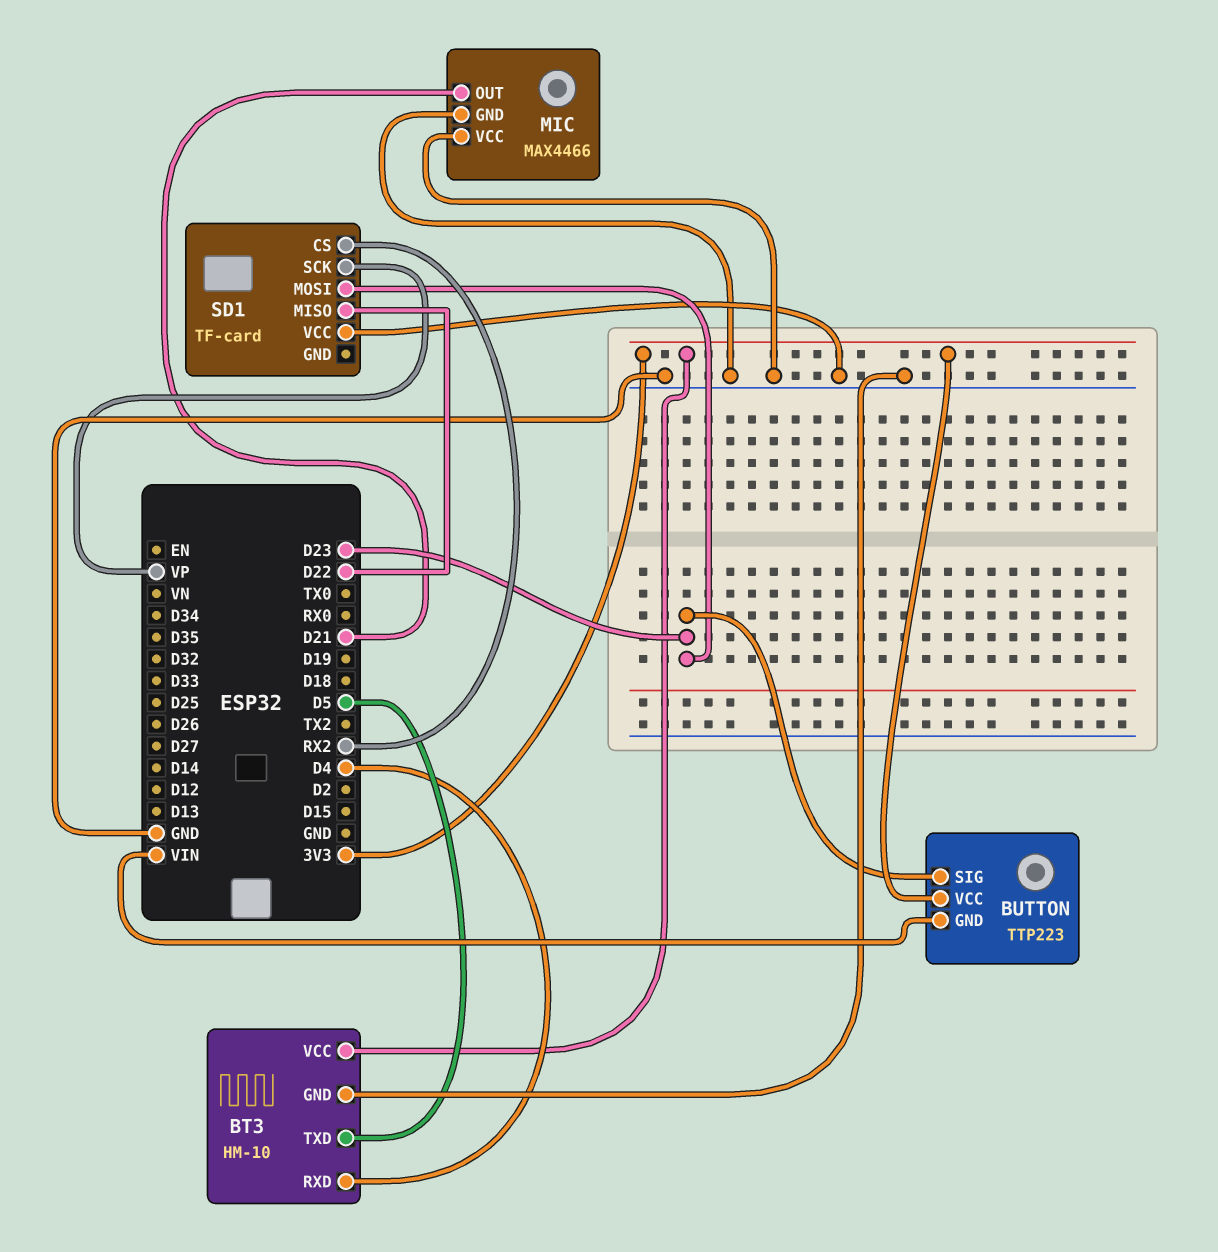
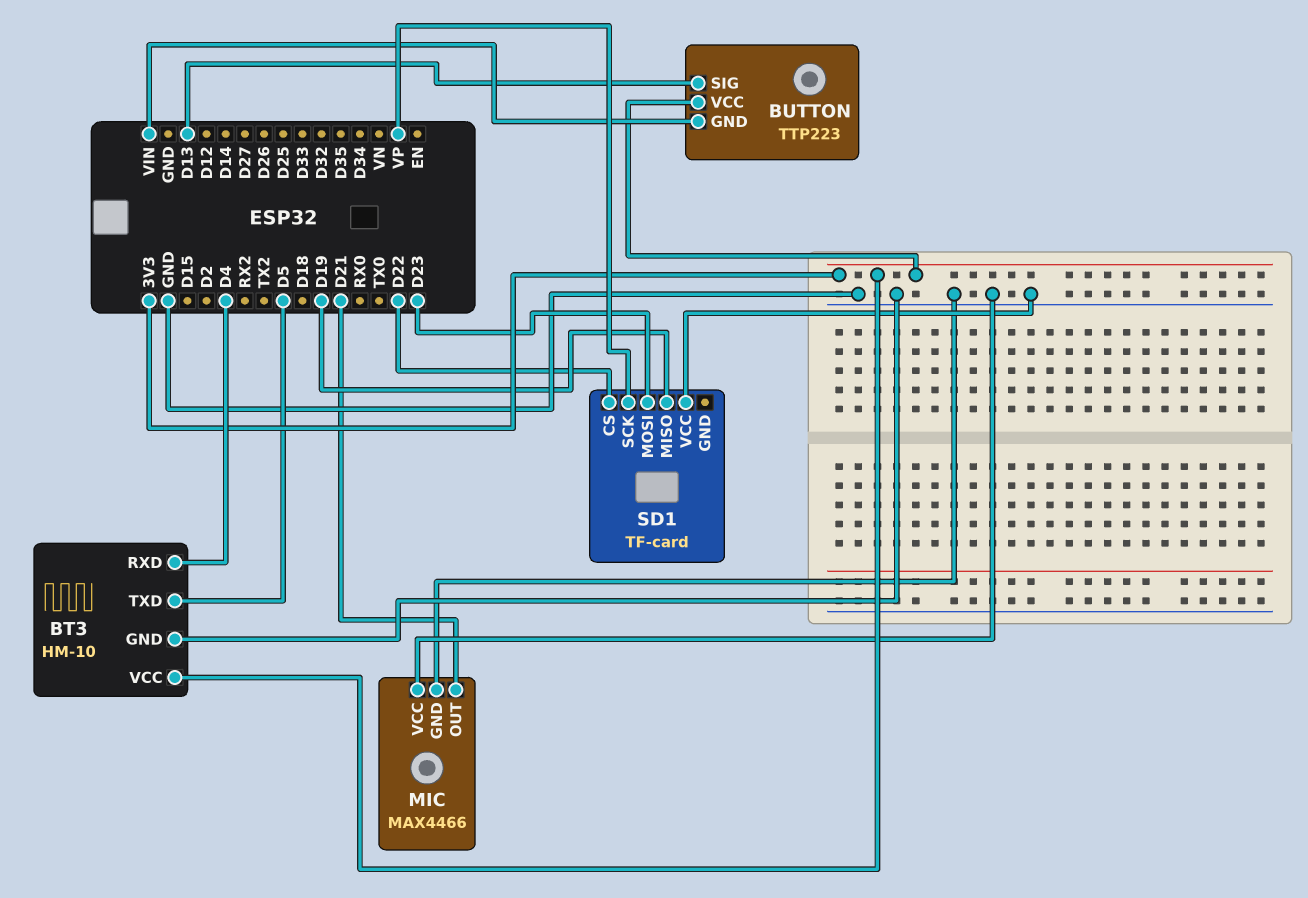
BUTTON pin SIG: D23 -> D13
SD1 pin CS: RX2 -> D22
SD1 pin MISO: D22 -> D19

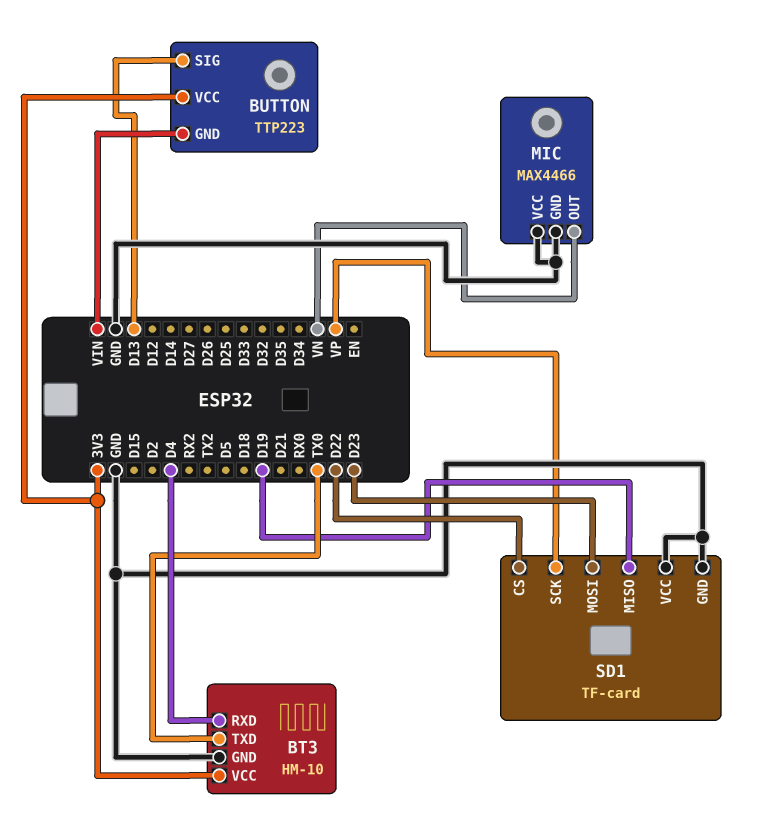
BT3 pin TXD: D5 -> TX0
MIC pin OUT: D21 -> VN
SD1 pin GND: none -> GND

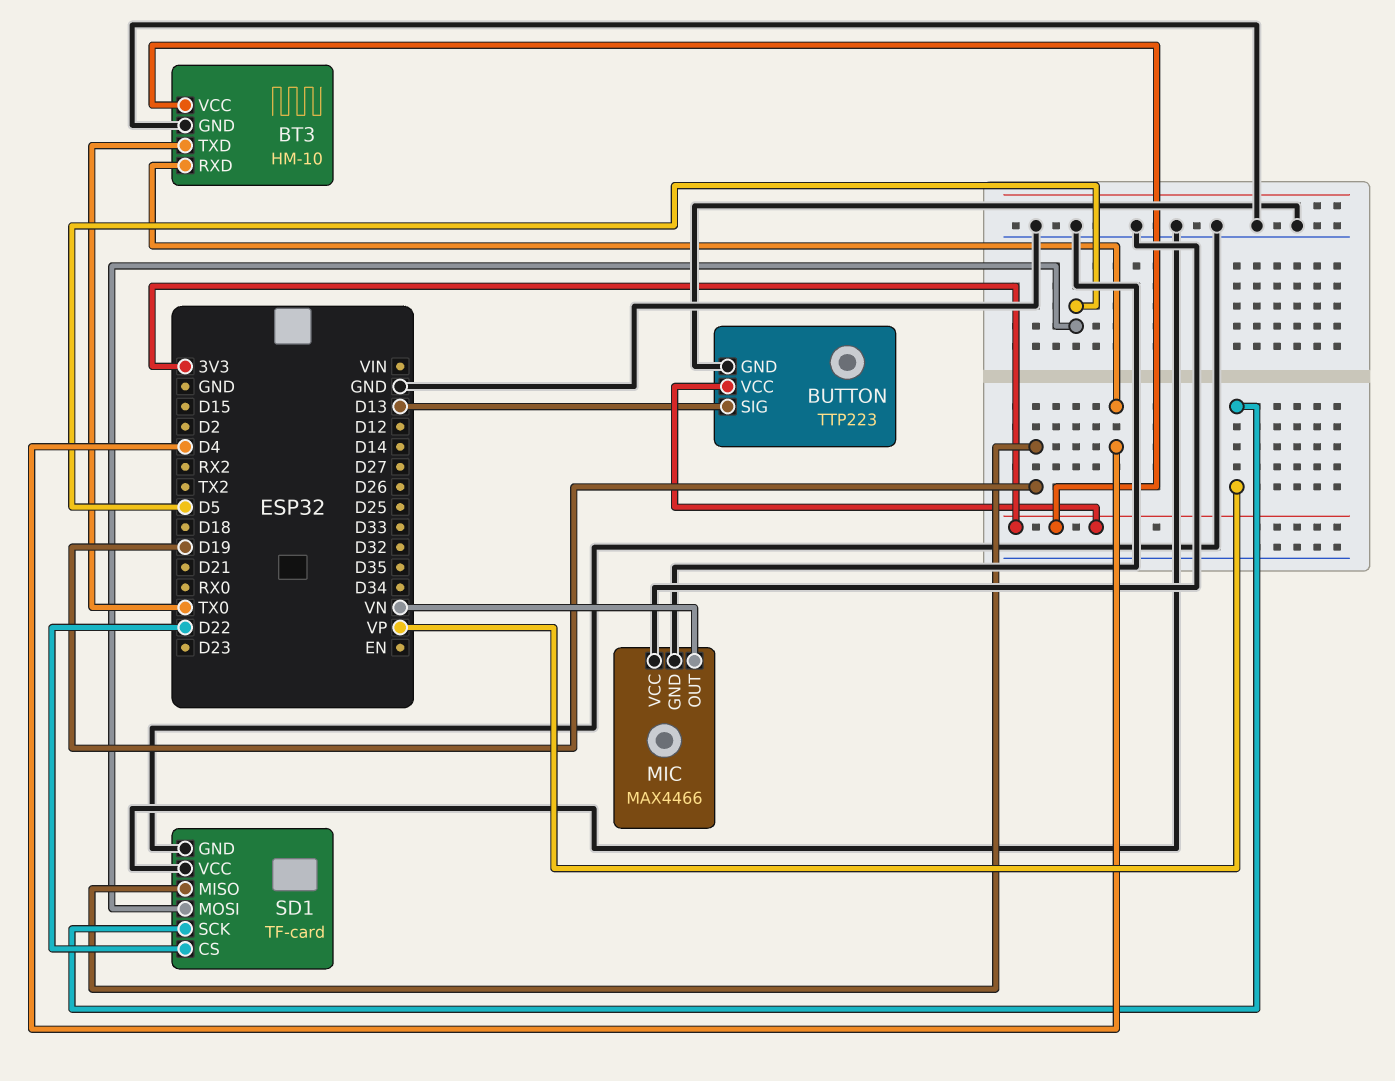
BUTTON pin GND: VIN -> GND
SD1 pin MOSI: D23 -> D5

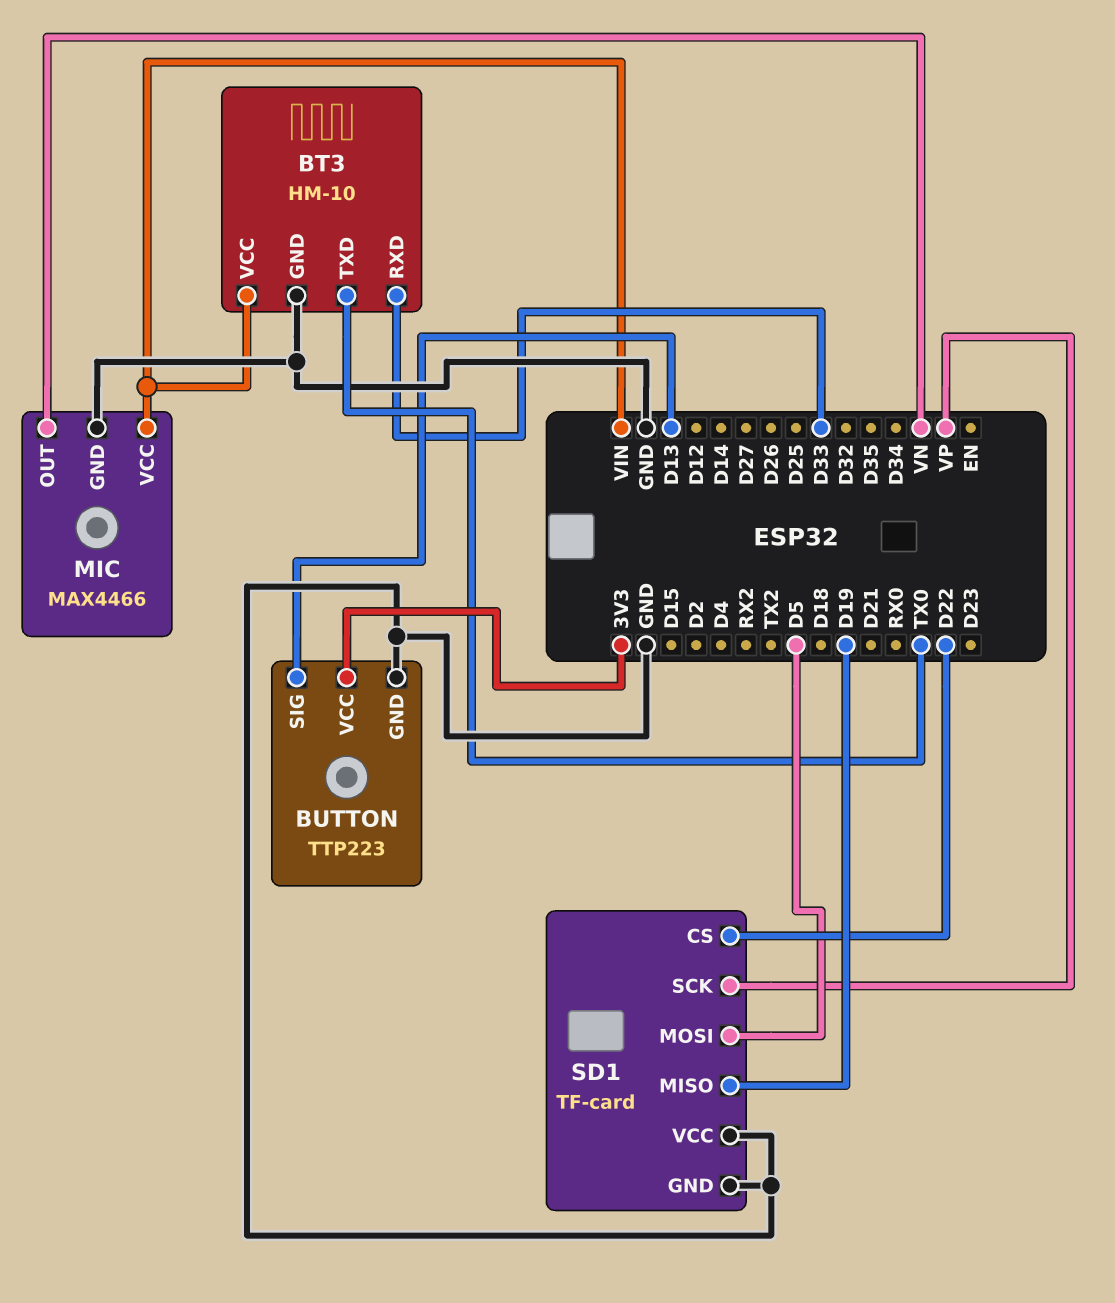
BT3 pin RXD: D4 -> D33
BT3 pin VCC: 3V3 -> VIN
MIC pin VCC: GND -> VIN

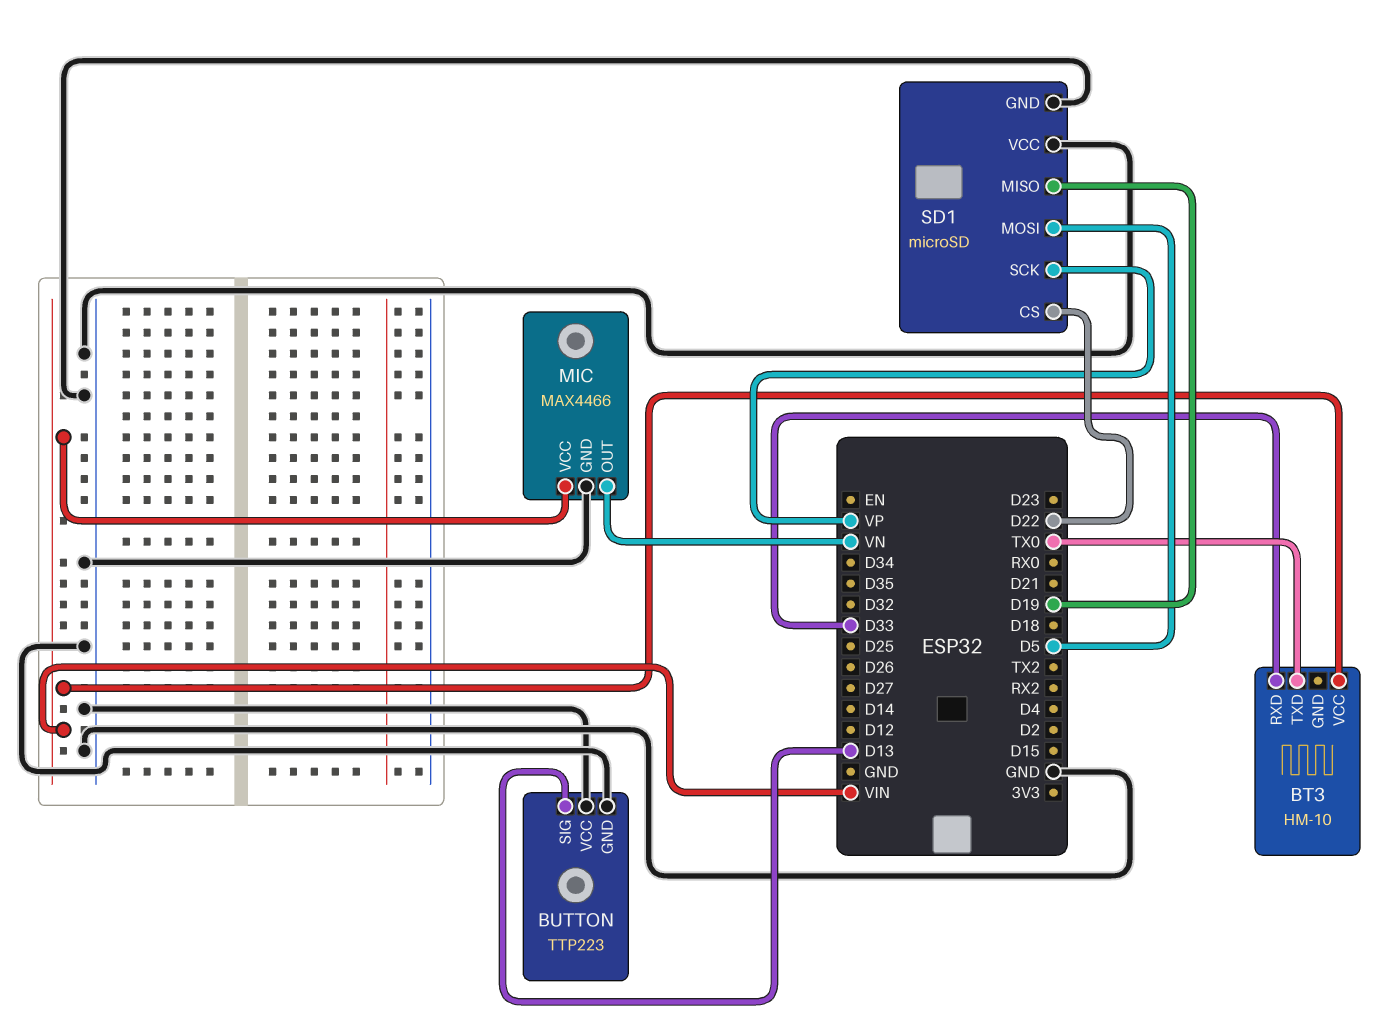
BT3 pin GND: GND -> none
BUTTON pin VCC: 3V3 -> GND
SD1: TF-card -> microSD

